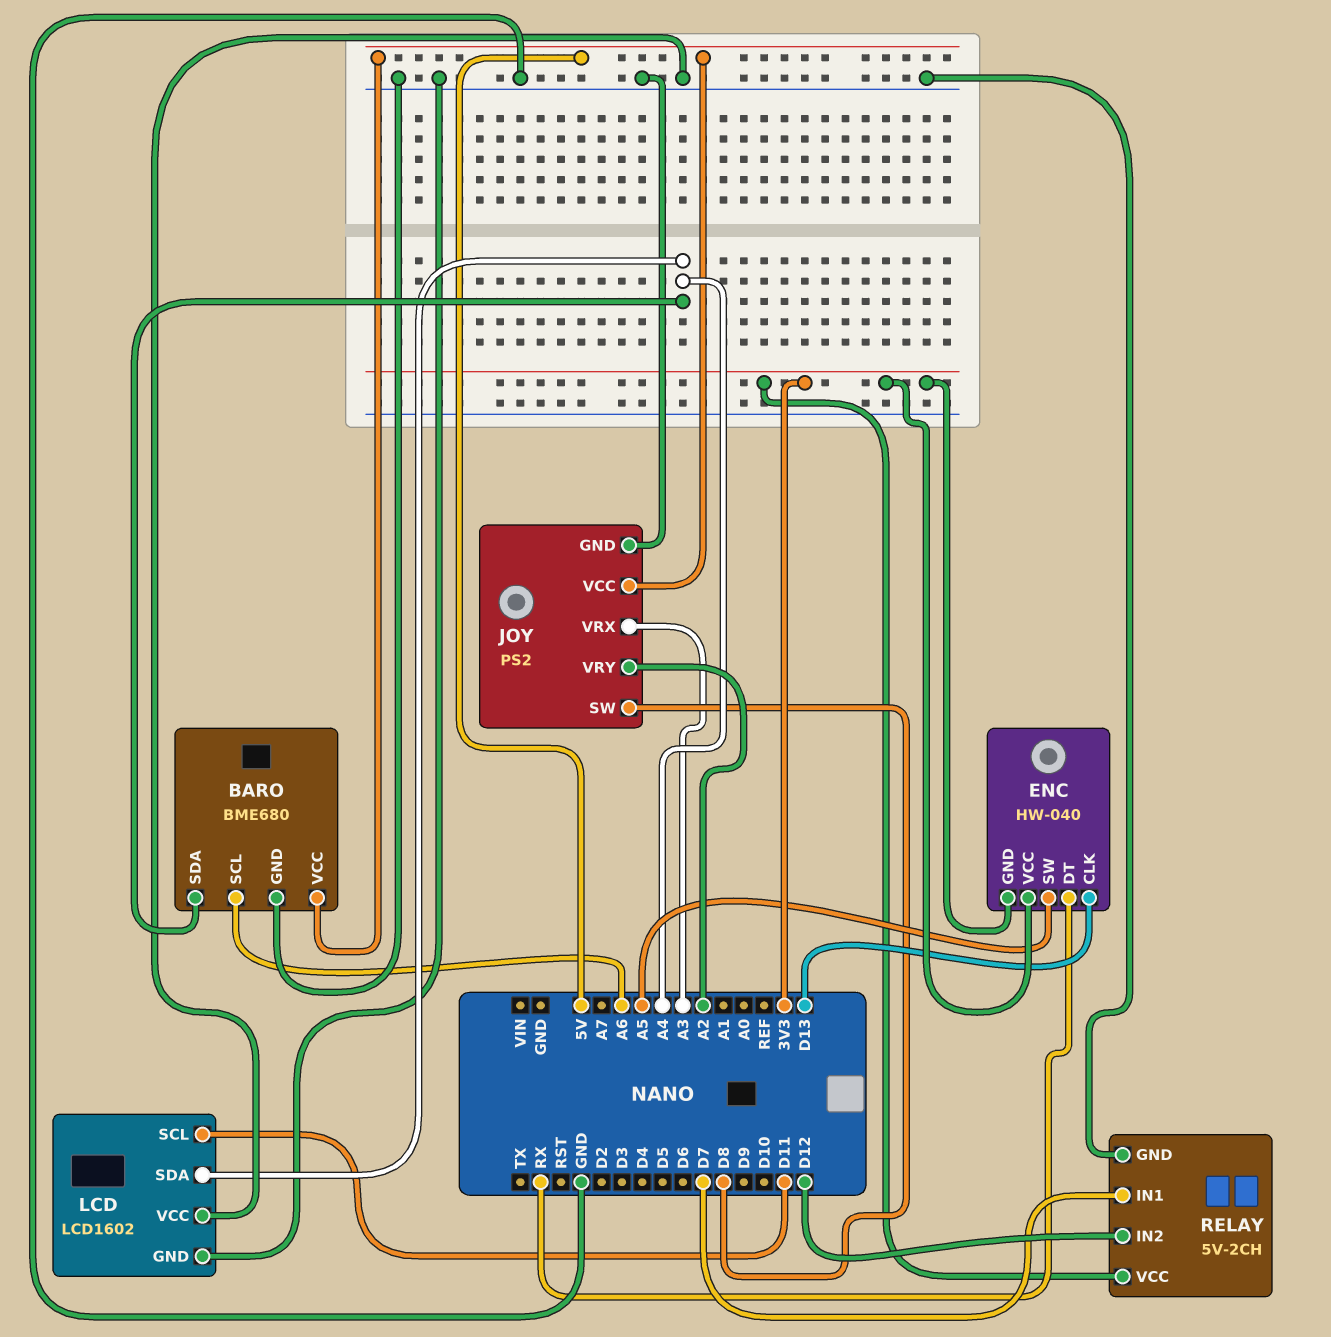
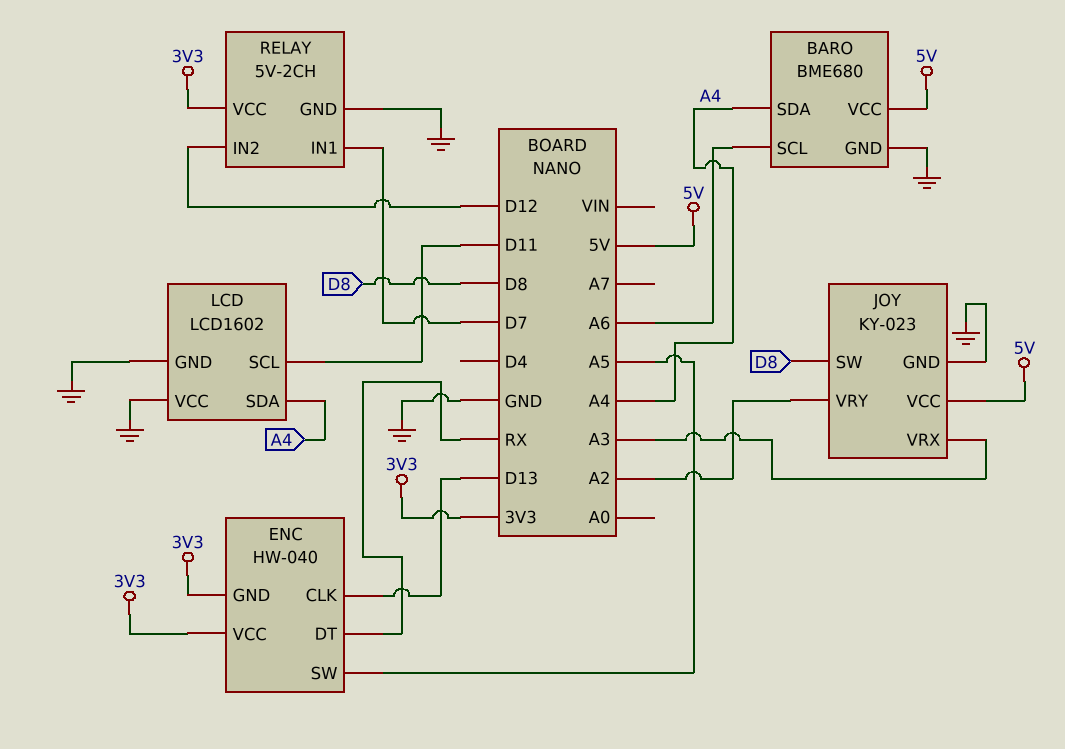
JOY: PS2 -> KY-023

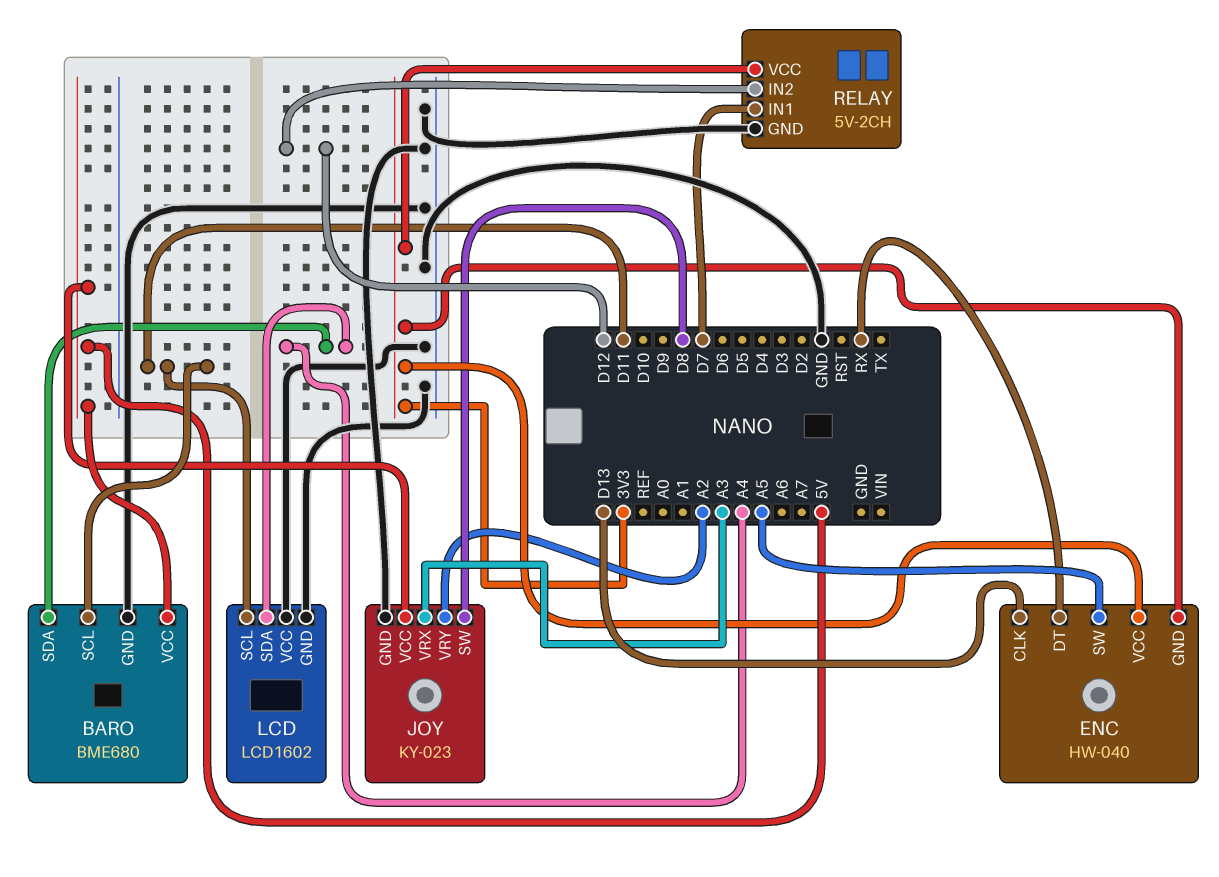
BARO pin SCL: A6 -> D11

